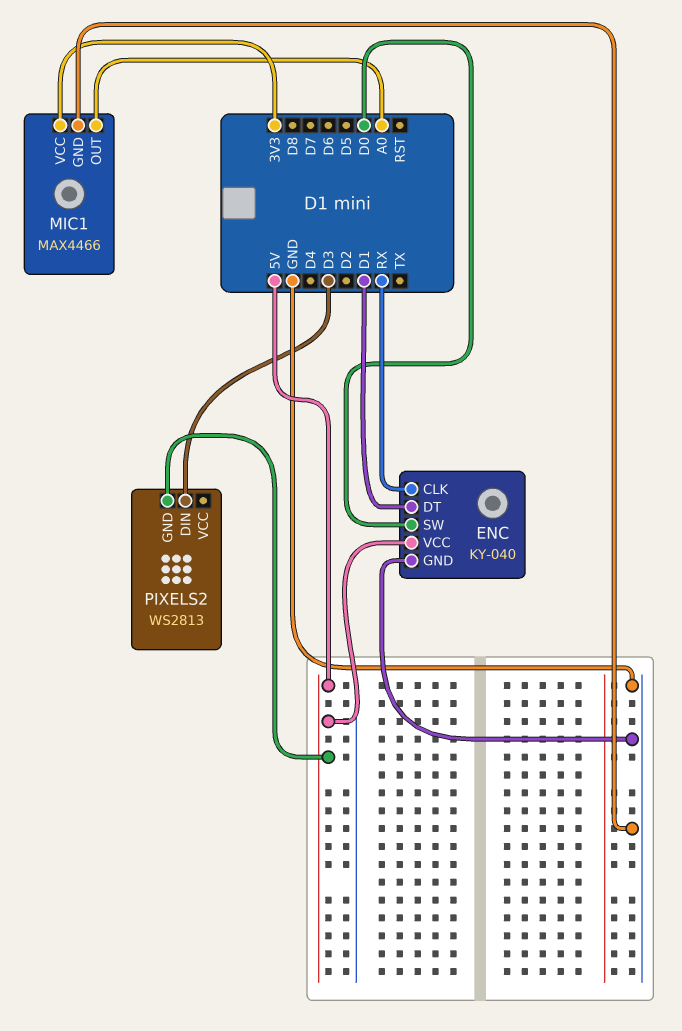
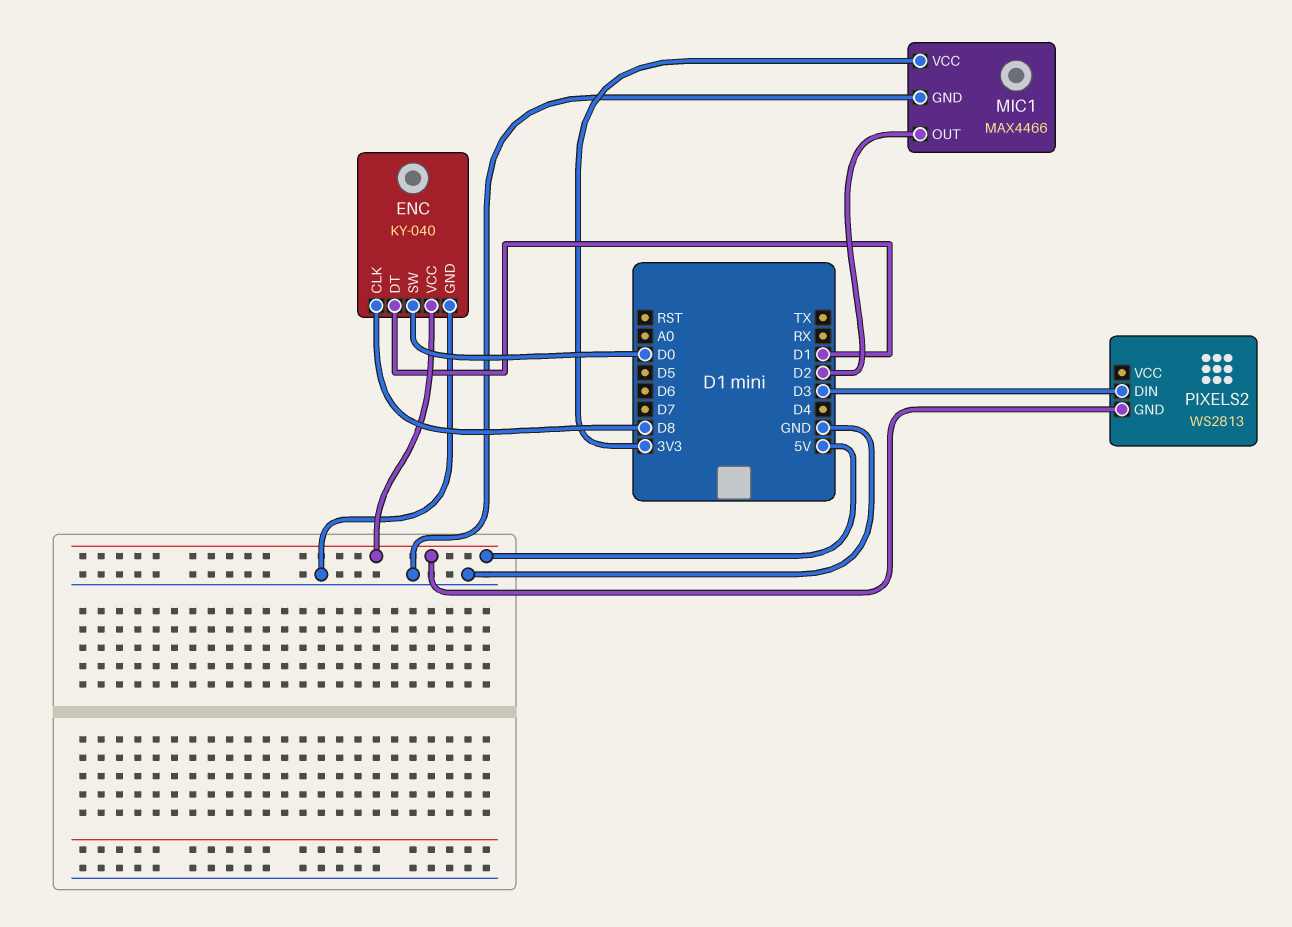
ENC pin CLK: RX -> D8
MIC1 pin OUT: A0 -> D2

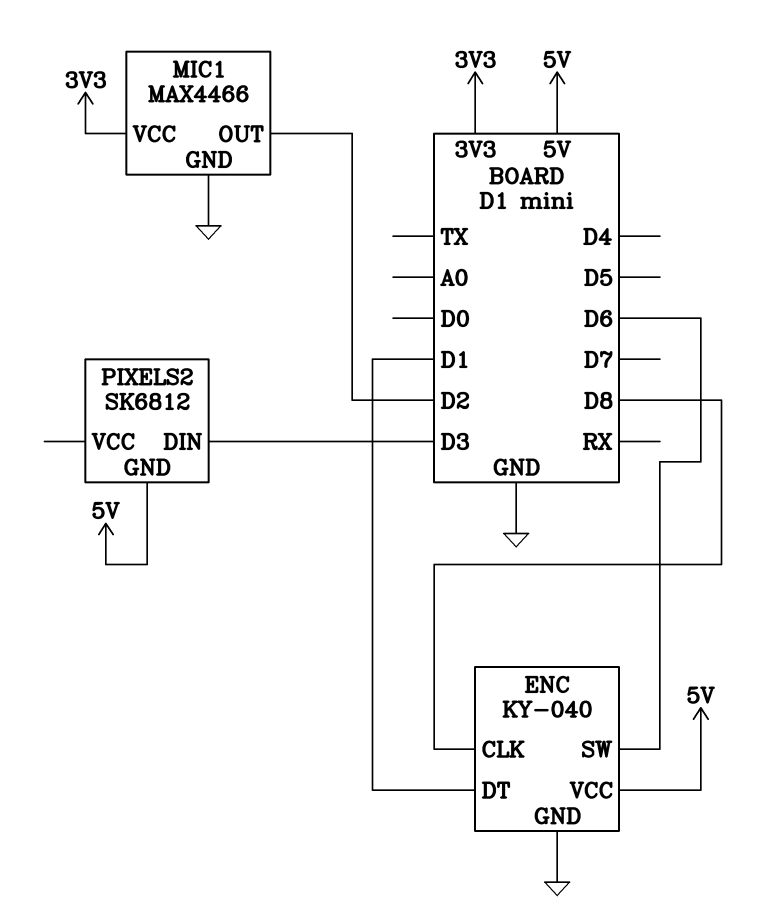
ENC pin SW: D0 -> D6
PIXELS2: WS2813 -> SK6812

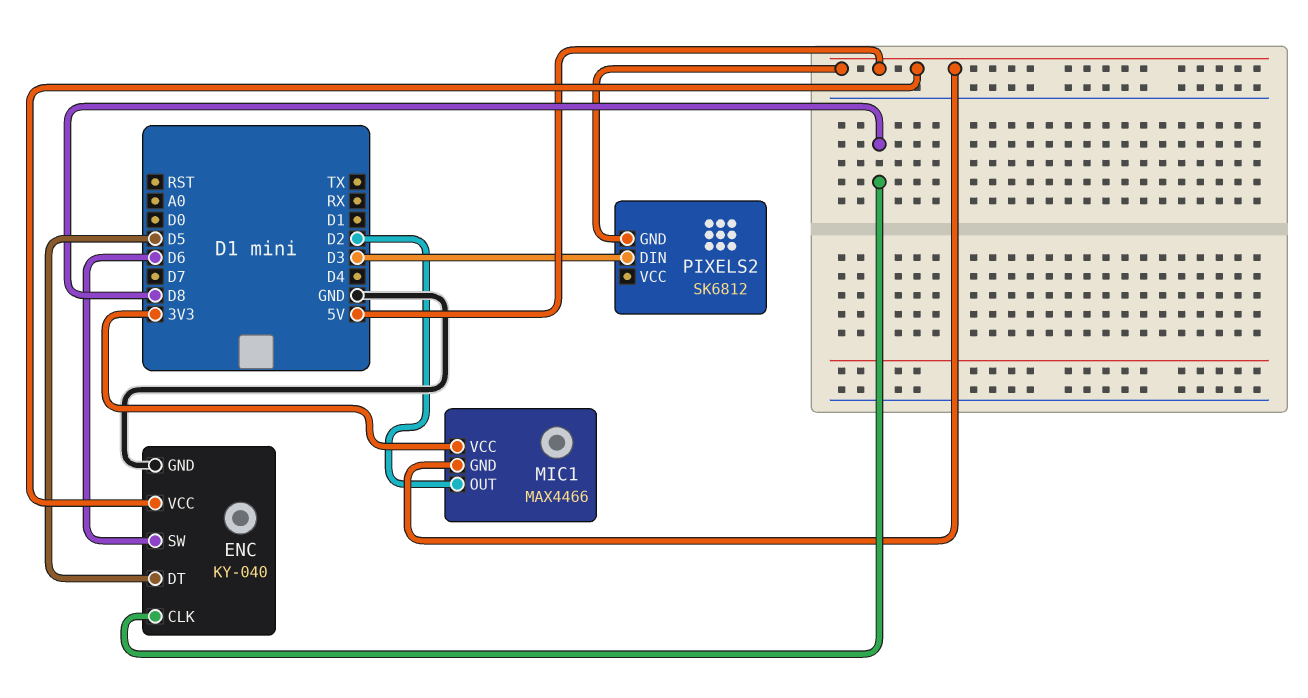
ENC pin DT: D1 -> D5
MIC1 pin GND: GND -> 5V

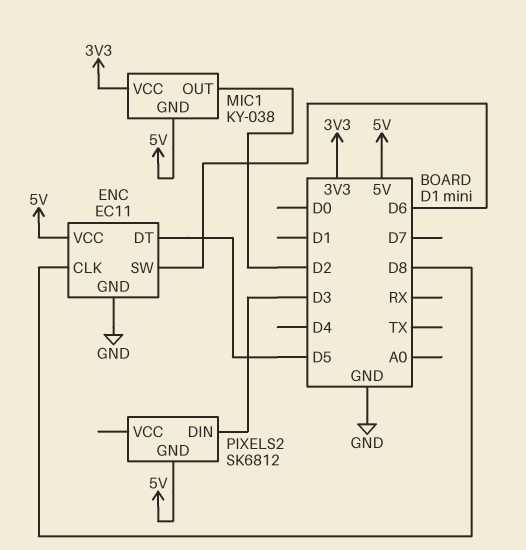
ENC: KY-040 -> EC11
MIC1: MAX4466 -> KY-038

